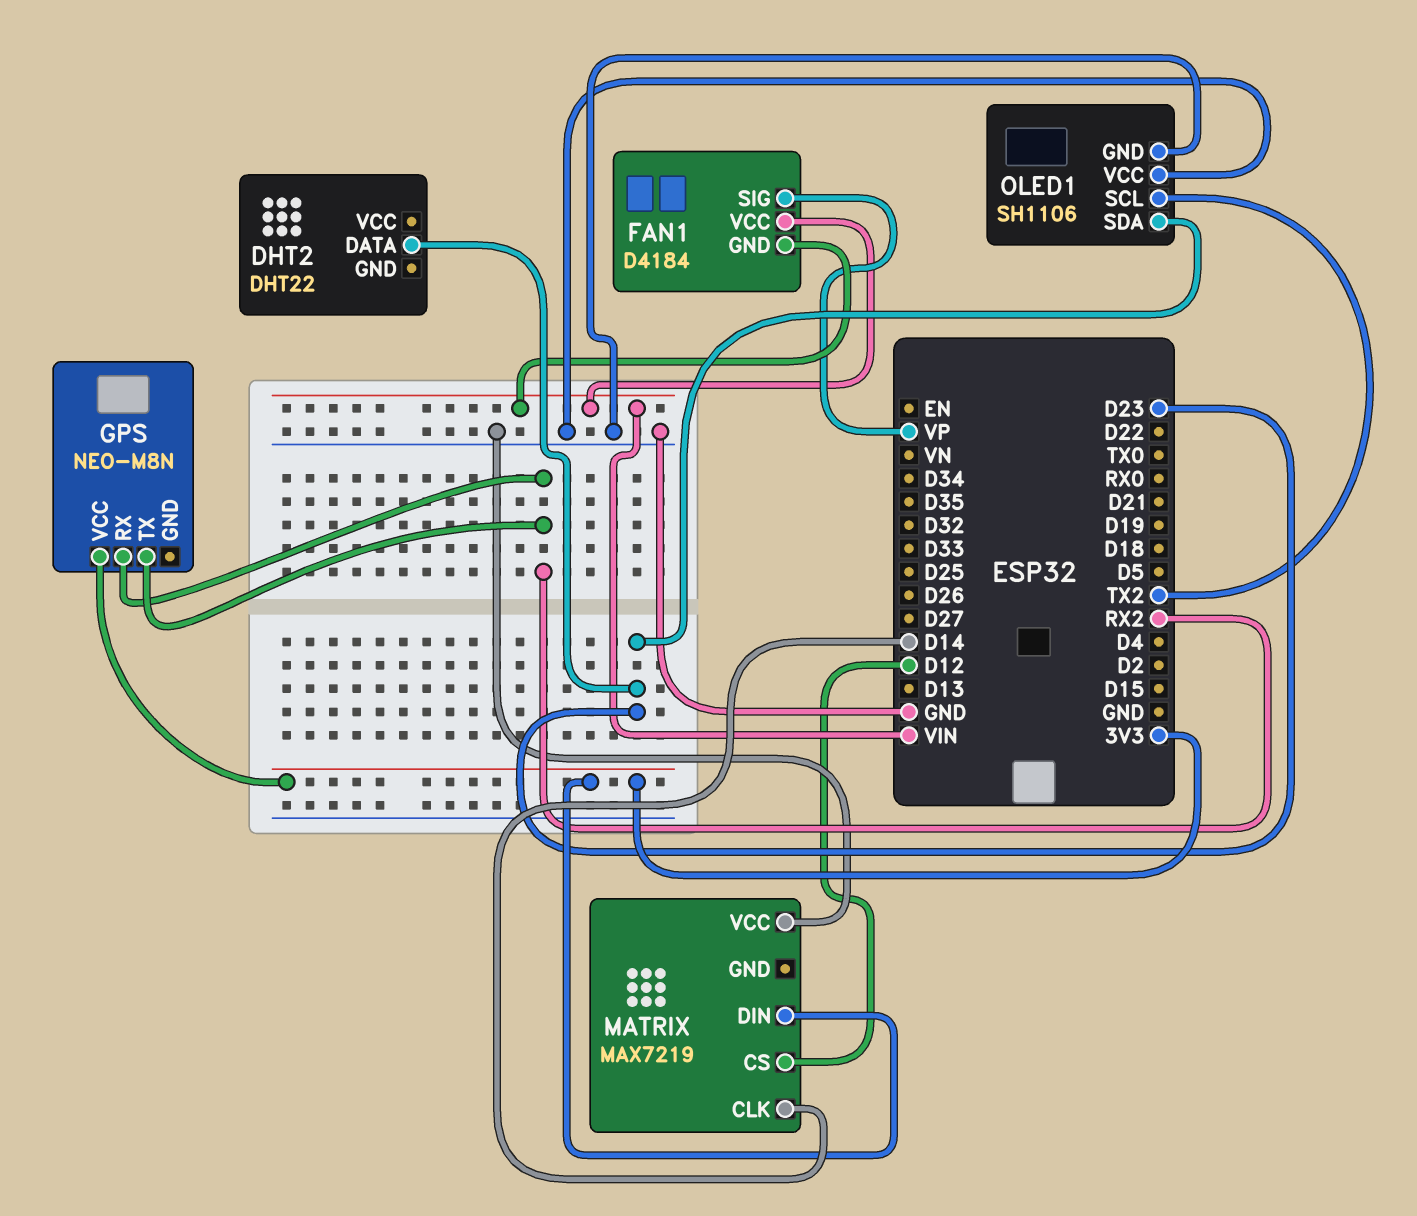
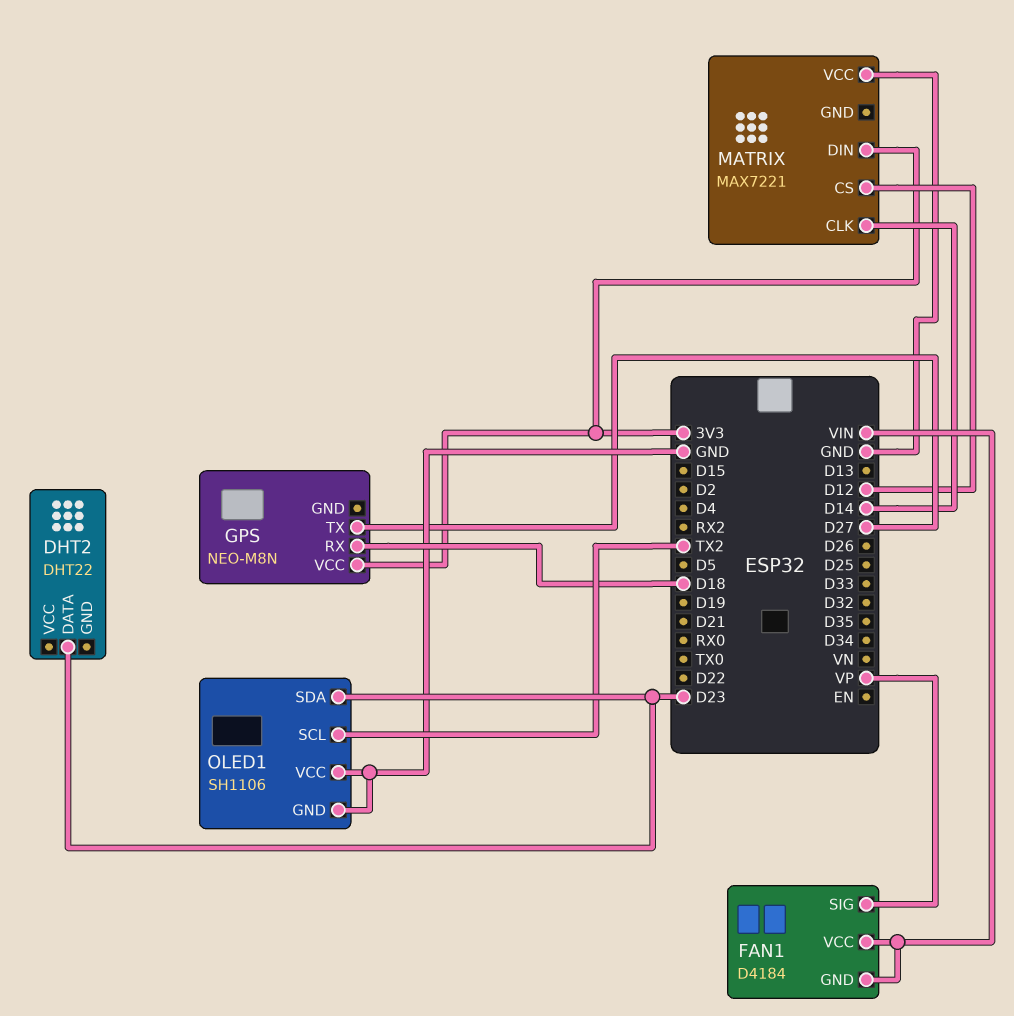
GPS pin RX: RX2 -> D18
GPS pin TX: RX2 -> D27
MATRIX: MAX7219 -> MAX7221

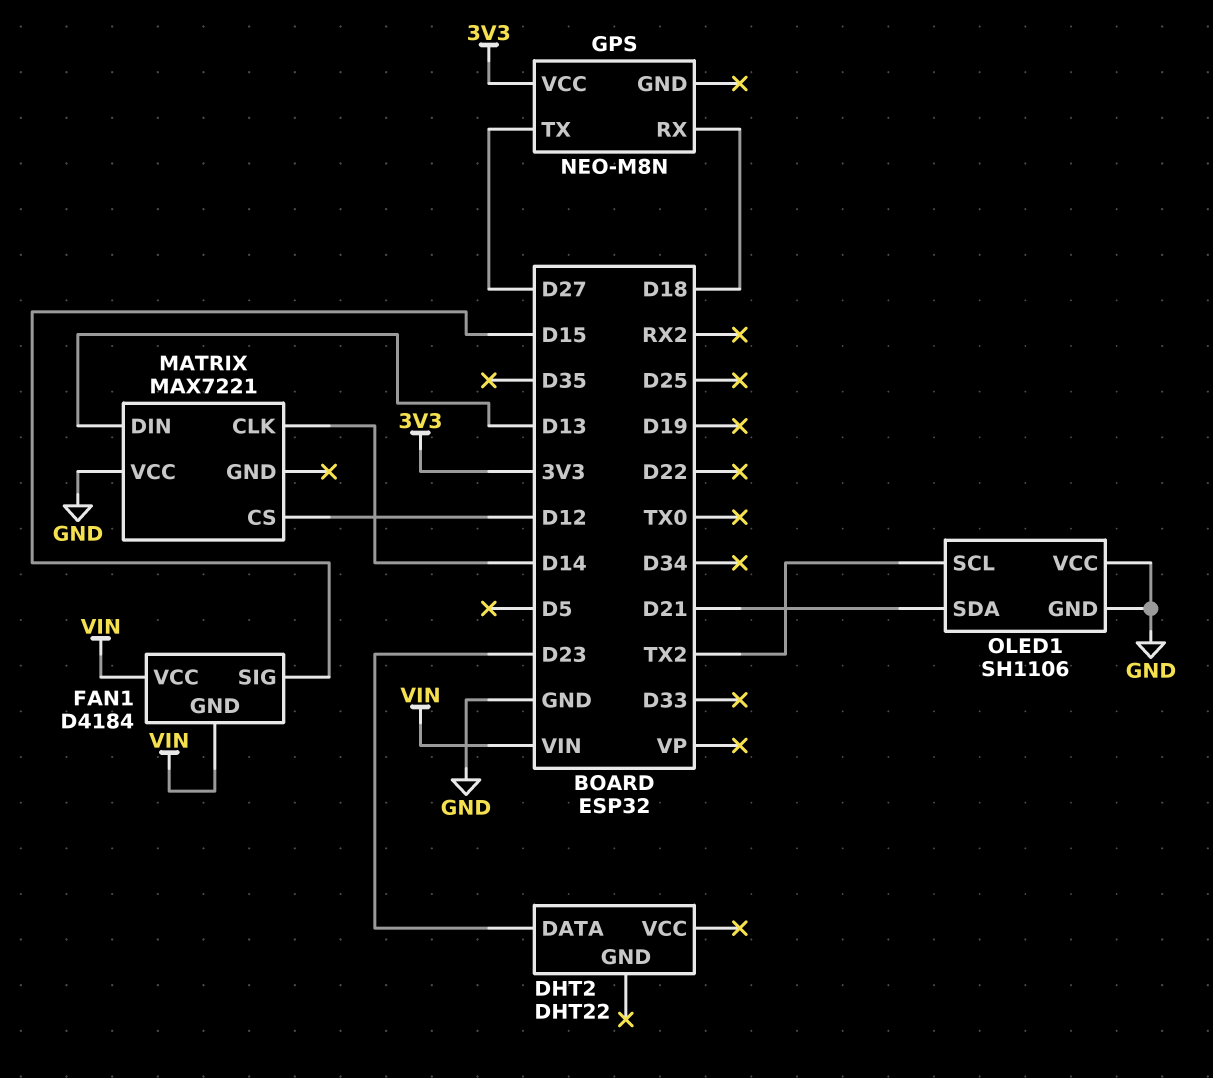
FAN1 pin SIG: VP -> D15
MATRIX pin DIN: 3V3 -> D13
OLED1 pin SDA: D23 -> D21

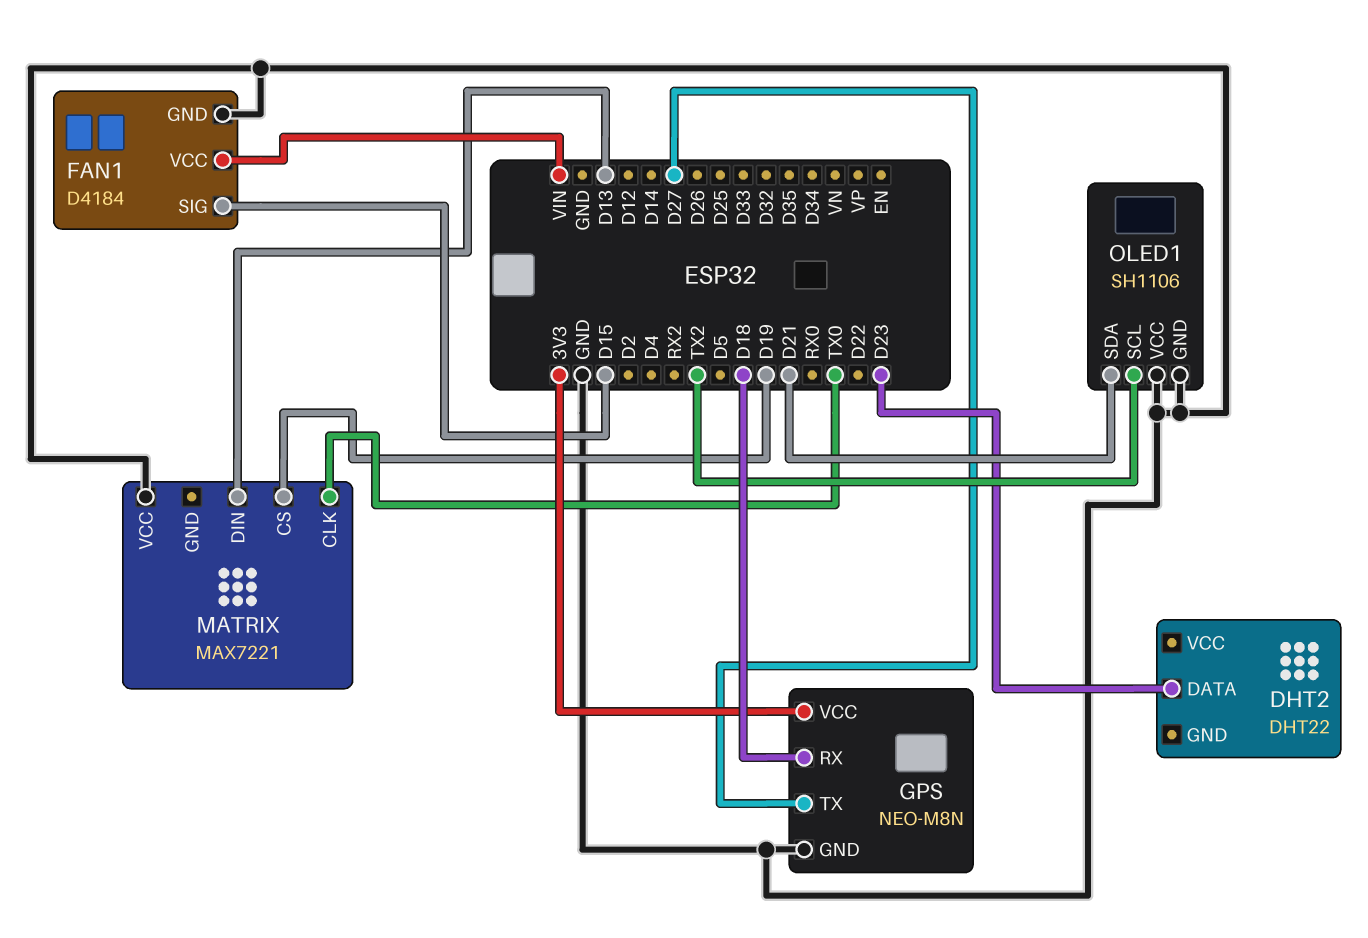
FAN1 pin GND: VIN -> GND
GPS pin GND: none -> GND
MATRIX pin CLK: D14 -> TX0
MATRIX pin CS: D12 -> D19

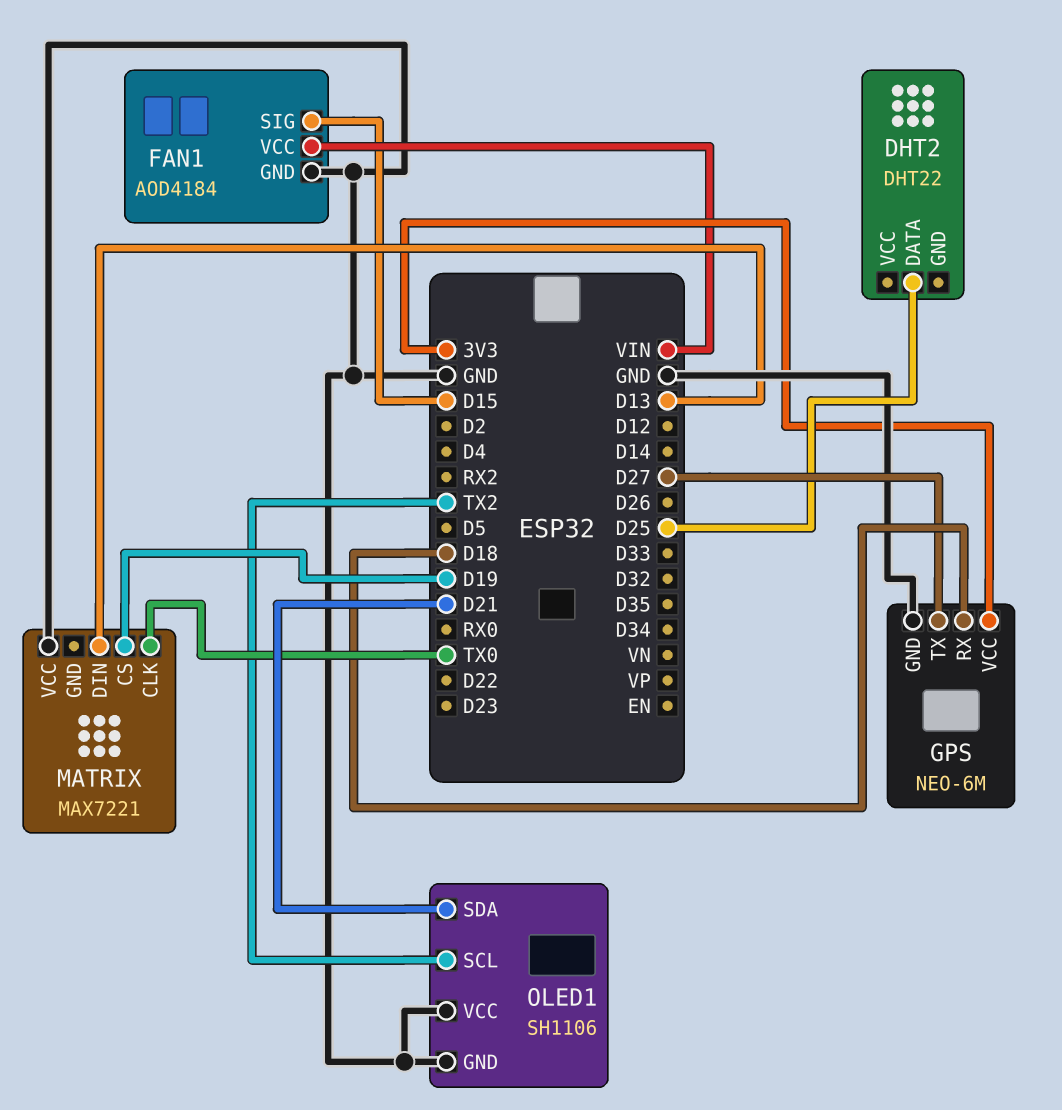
DHT2 pin DATA: D23 -> D25
FAN1: D4184 -> AOD4184
GPS: NEO-M8N -> NEO-6M

